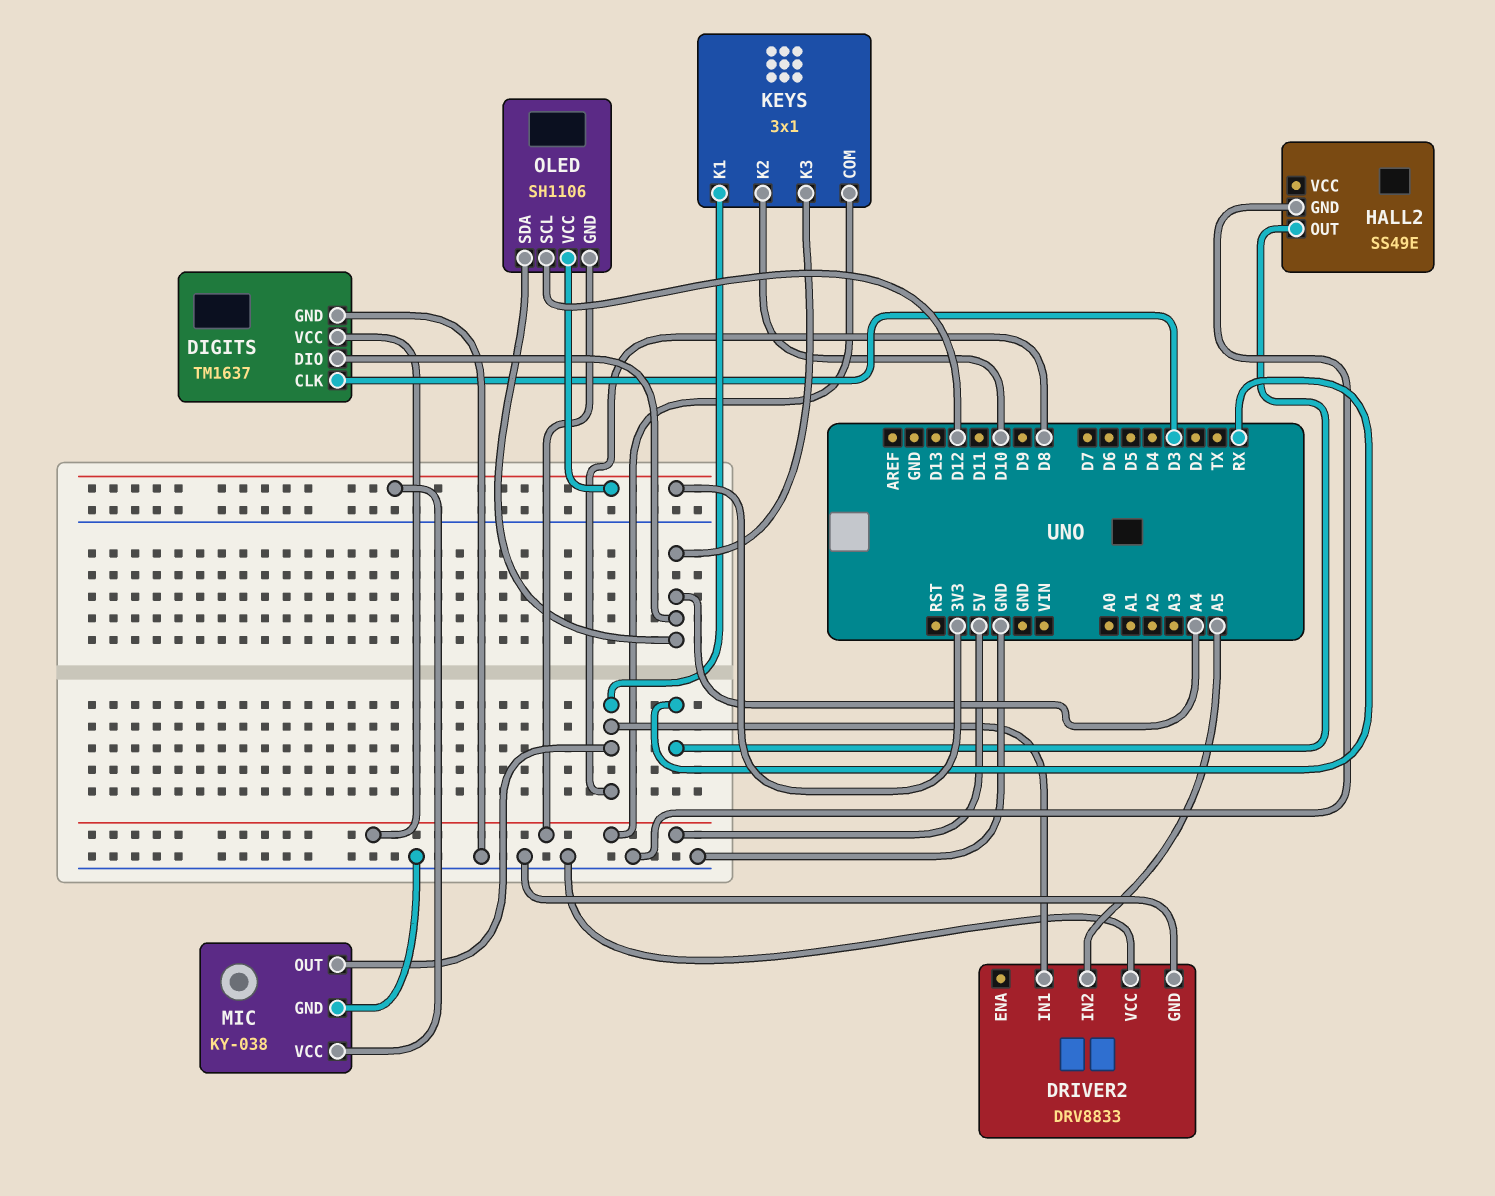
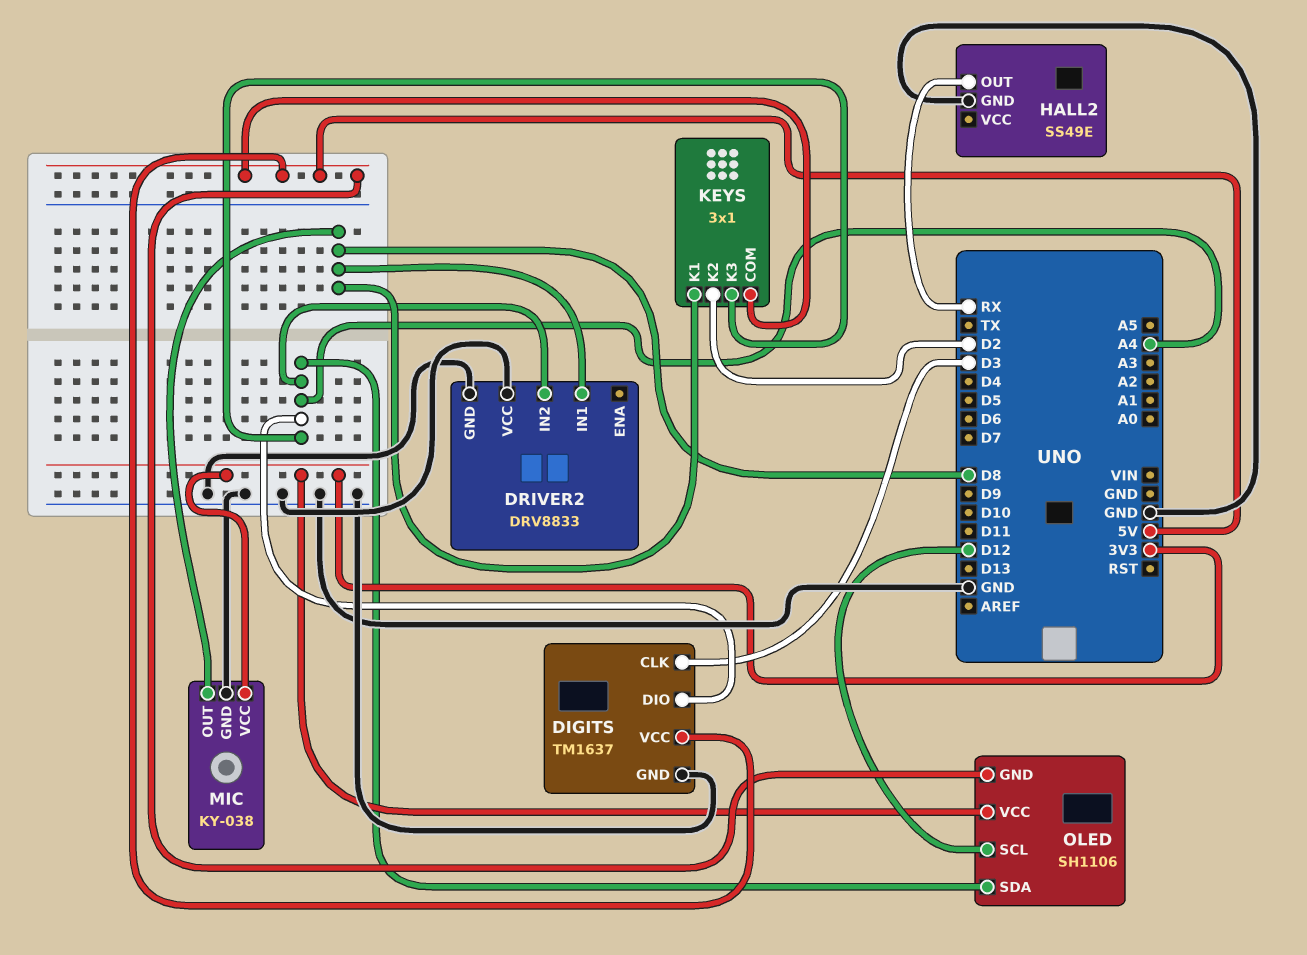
DRIVER2 pin IN2: A5 -> A4
KEYS pin K2: D10 -> D2

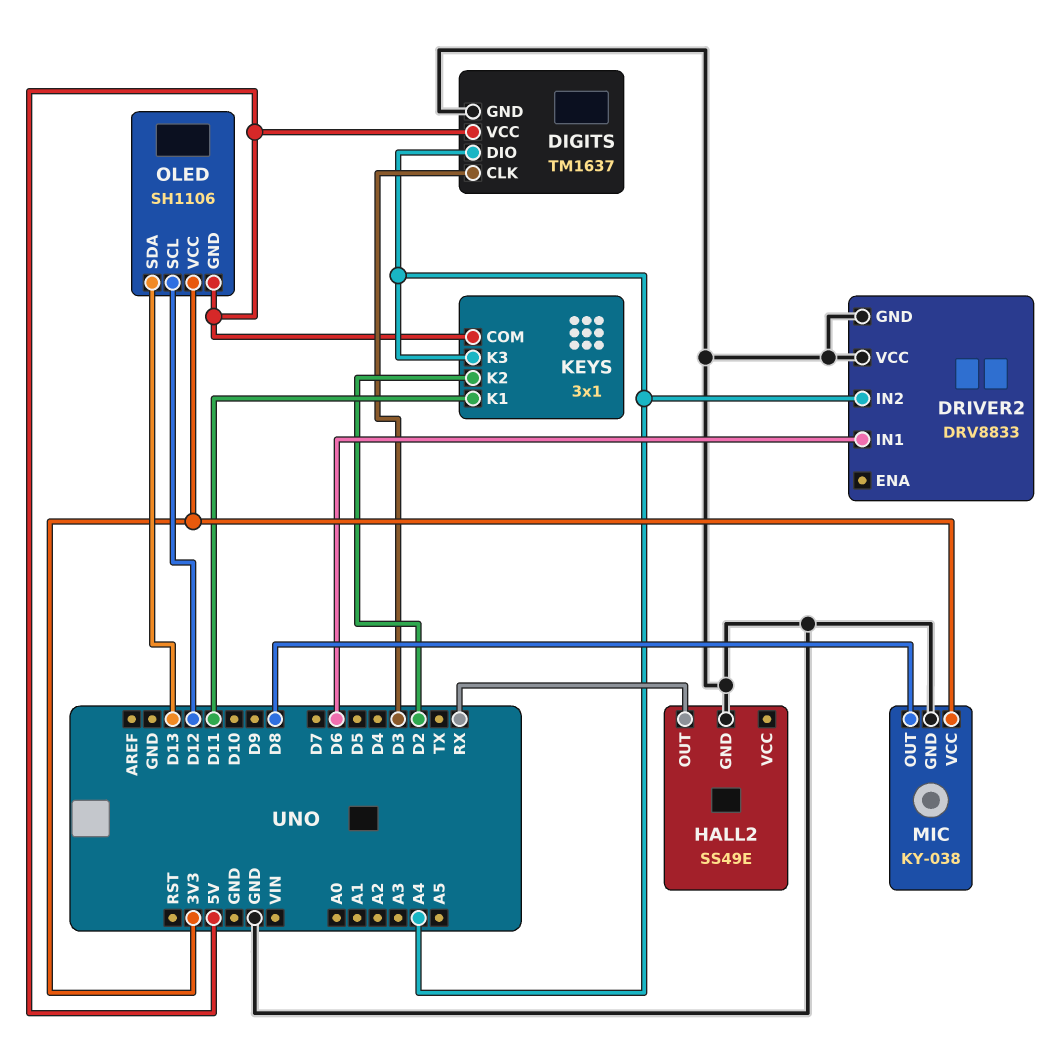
DRIVER2 pin IN1: D8 -> D6
KEYS pin K1: D8 -> D11
OLED pin SDA: A4 -> D13

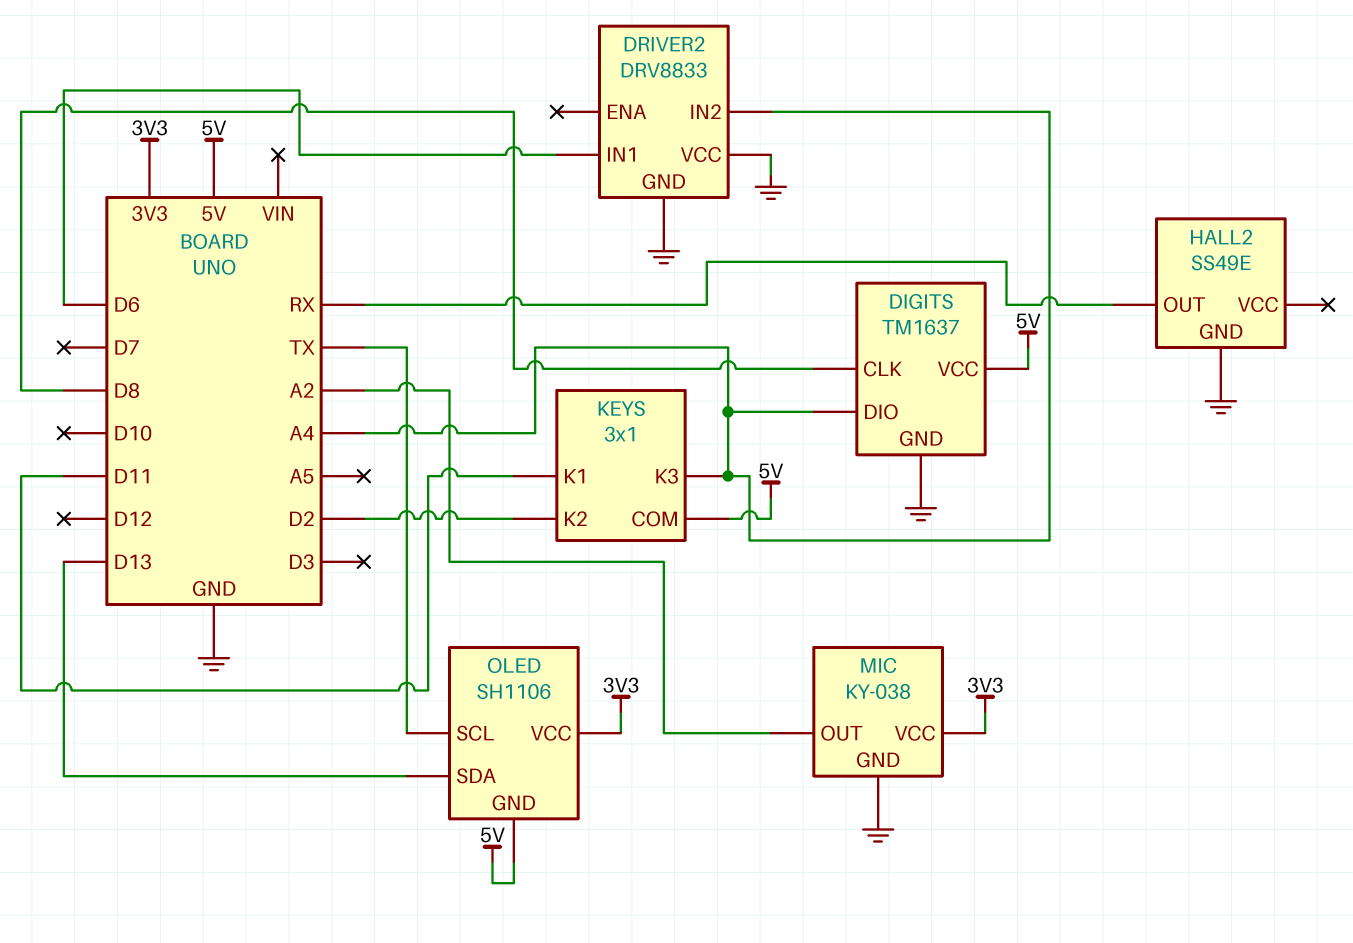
DIGITS pin CLK: D3 -> D8
MIC pin OUT: D8 -> A2
OLED pin SCL: D12 -> TX

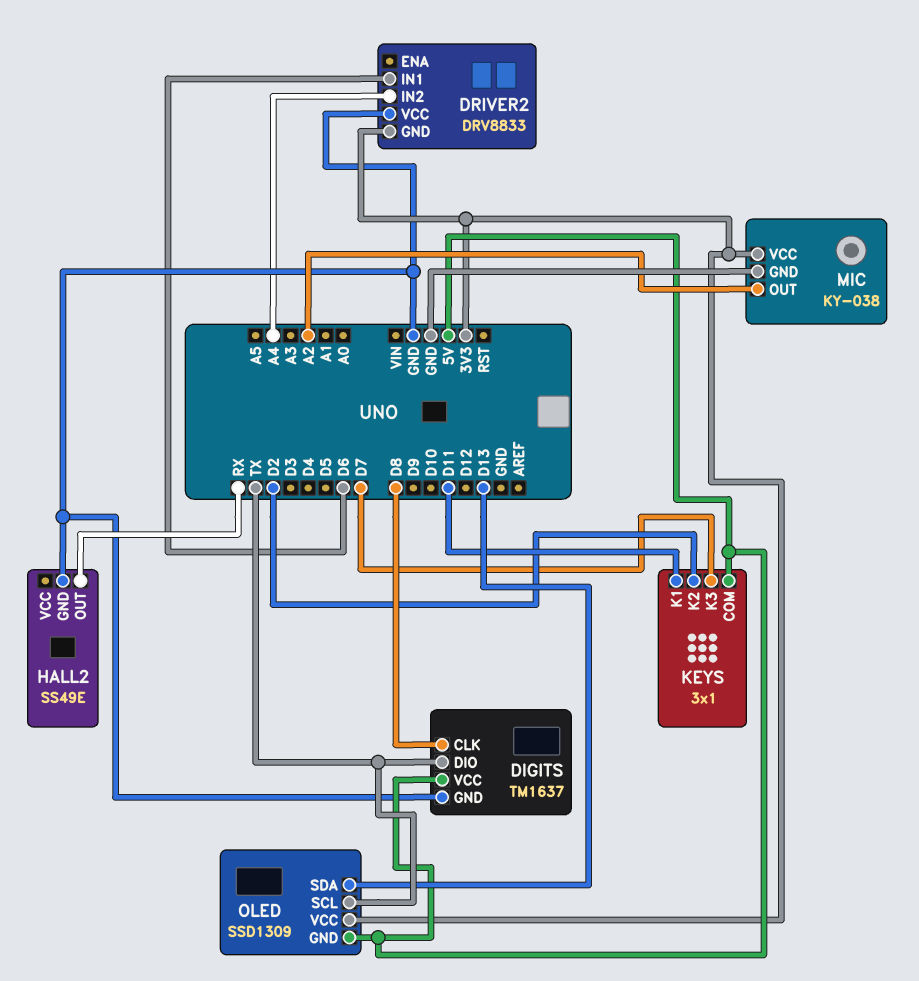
DIGITS pin DIO: A4 -> TX
DRIVER2 pin GND: GND -> 3V3
KEYS pin K3: A4 -> D7
OLED: SH1106 -> SSD1309

